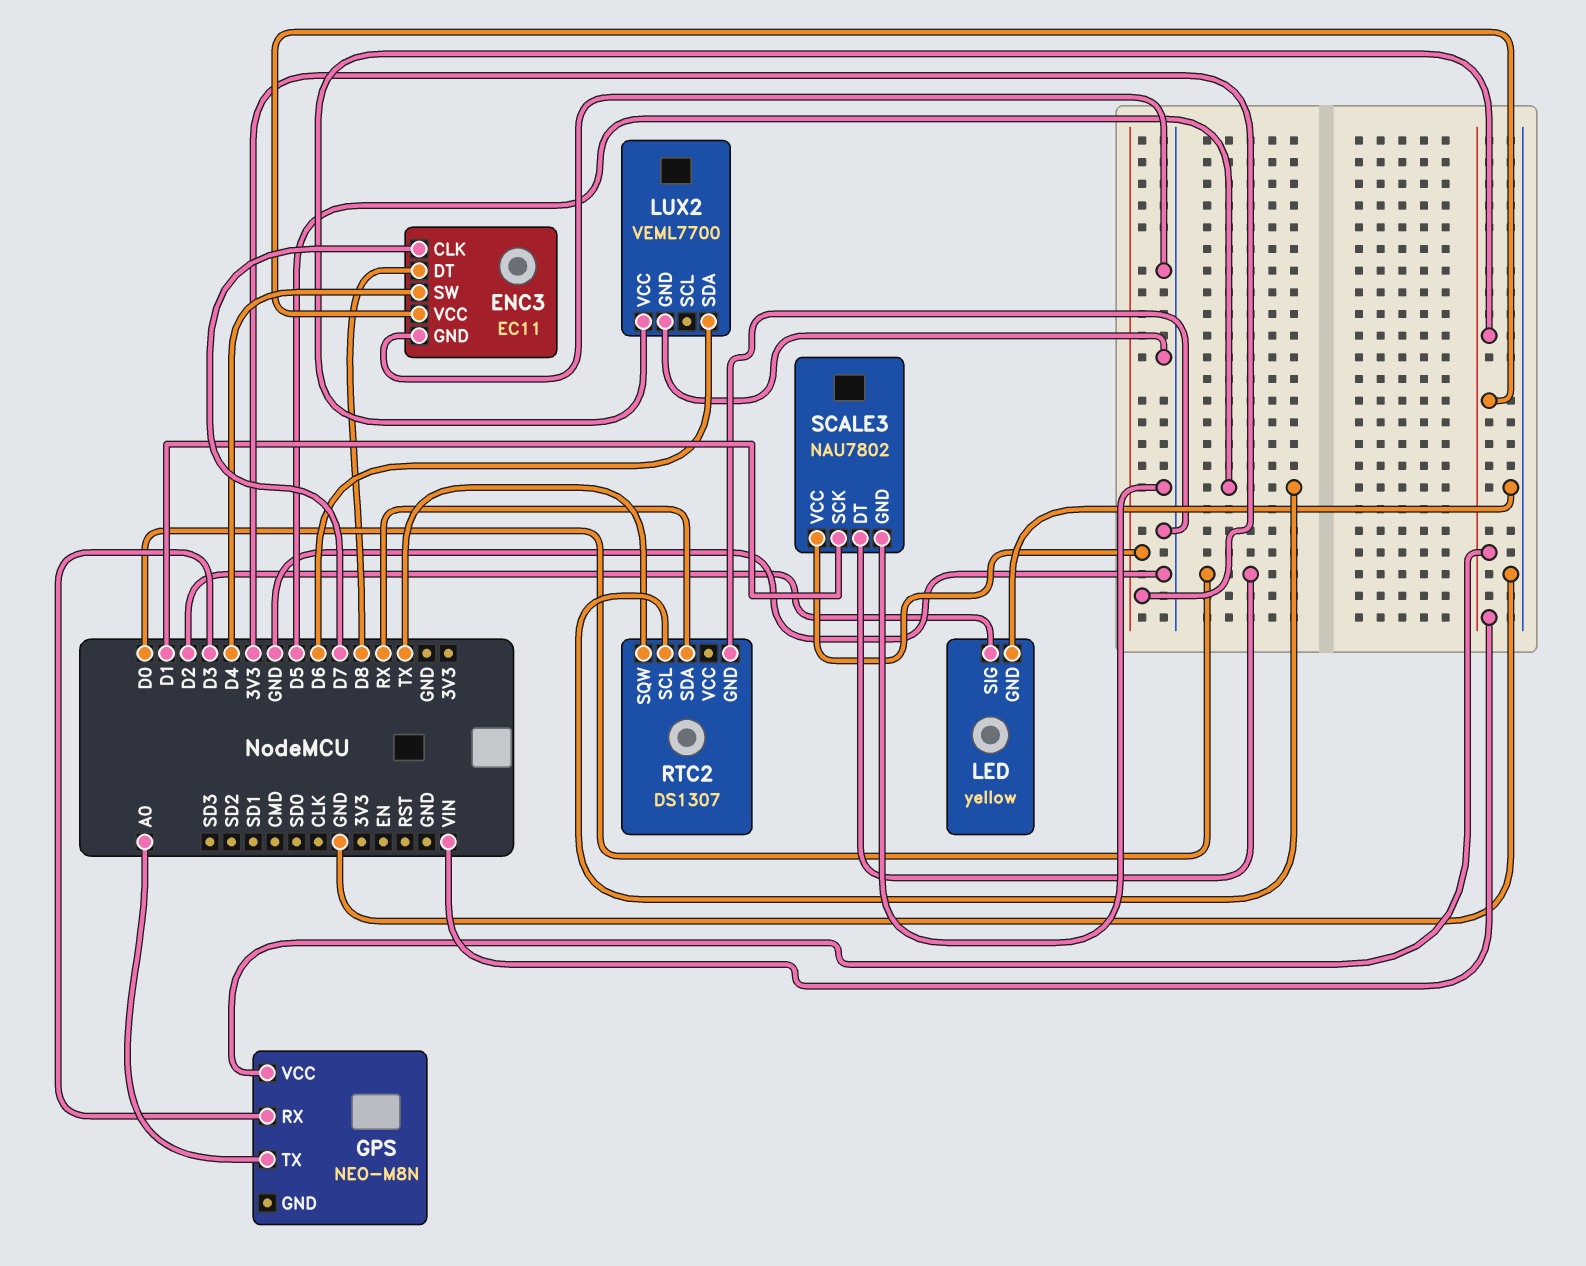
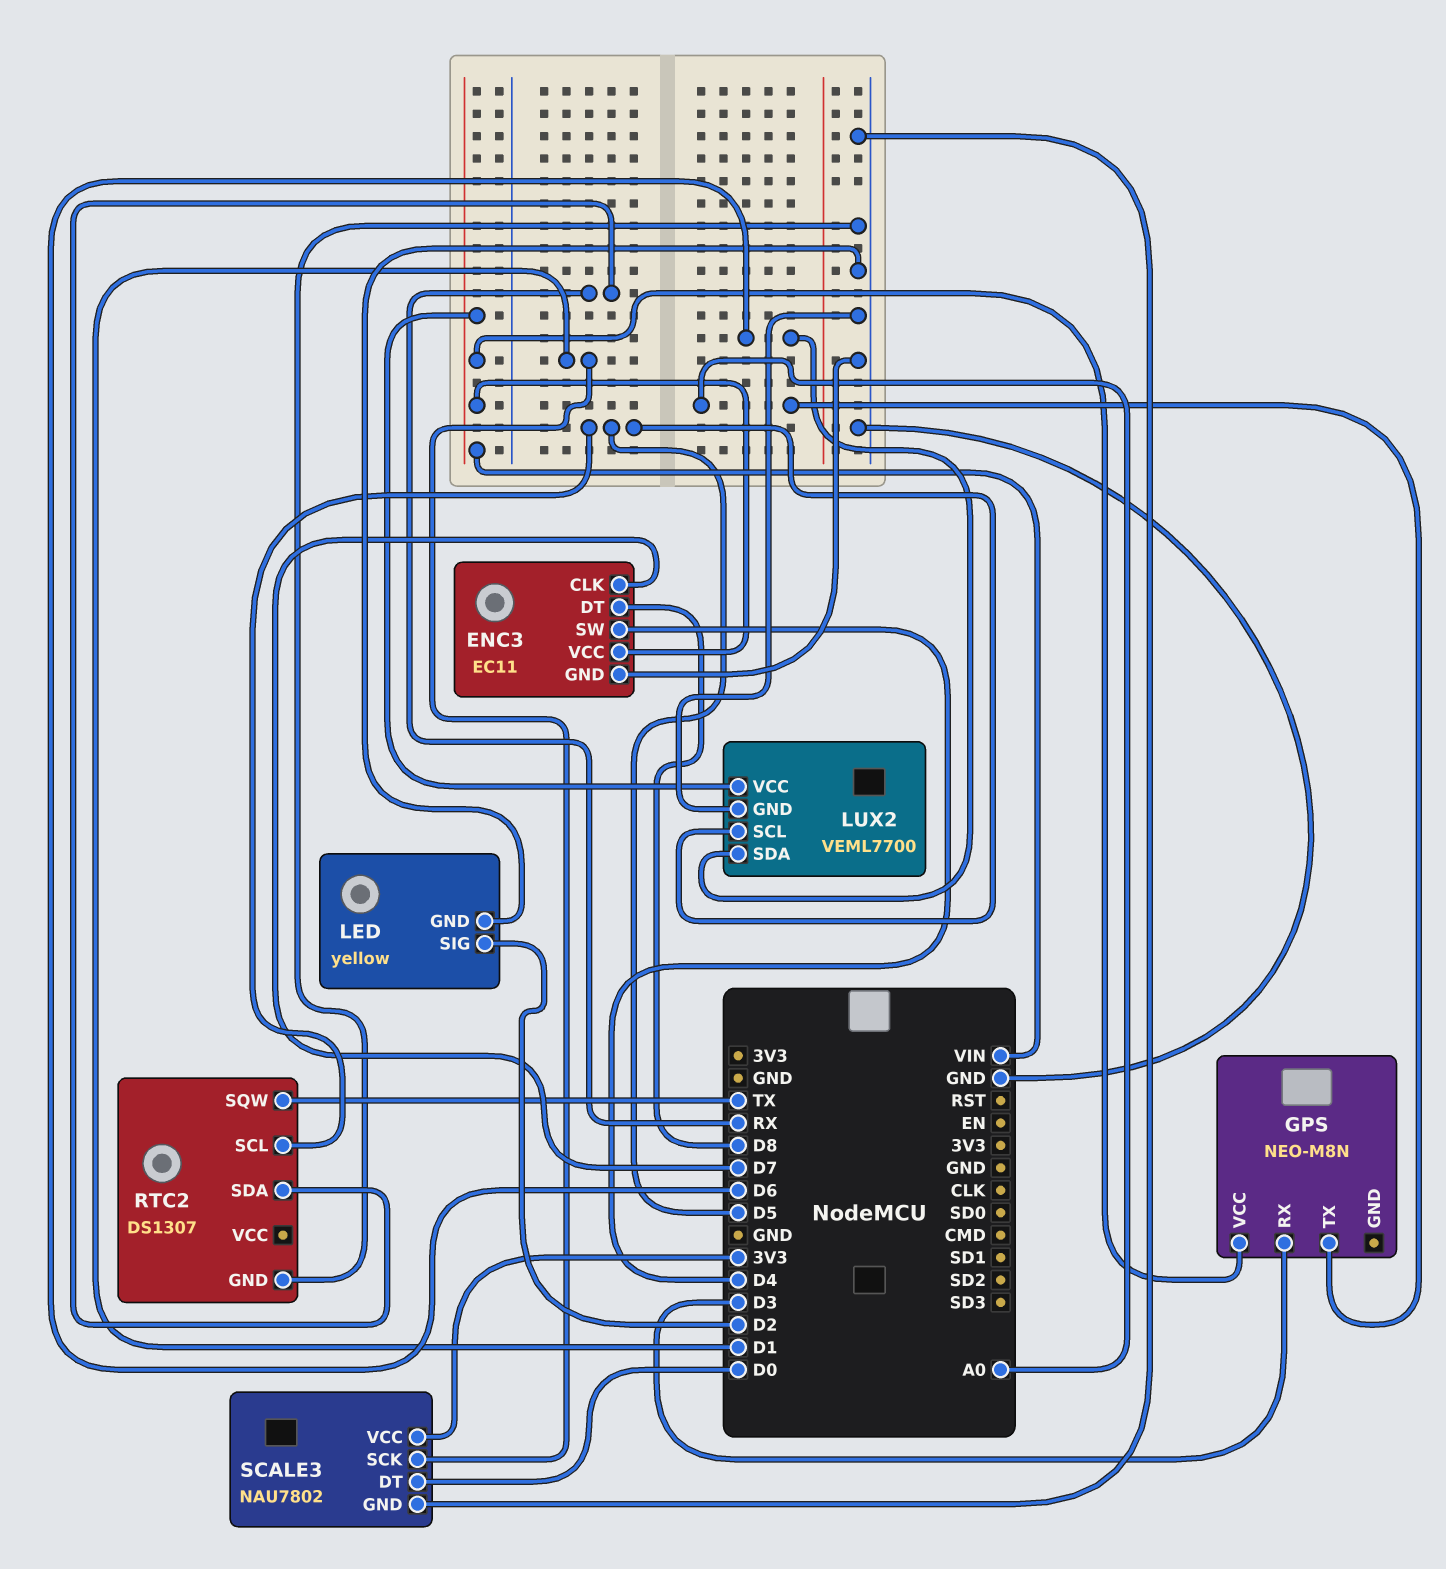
LUX2 pin SCL: none -> D5

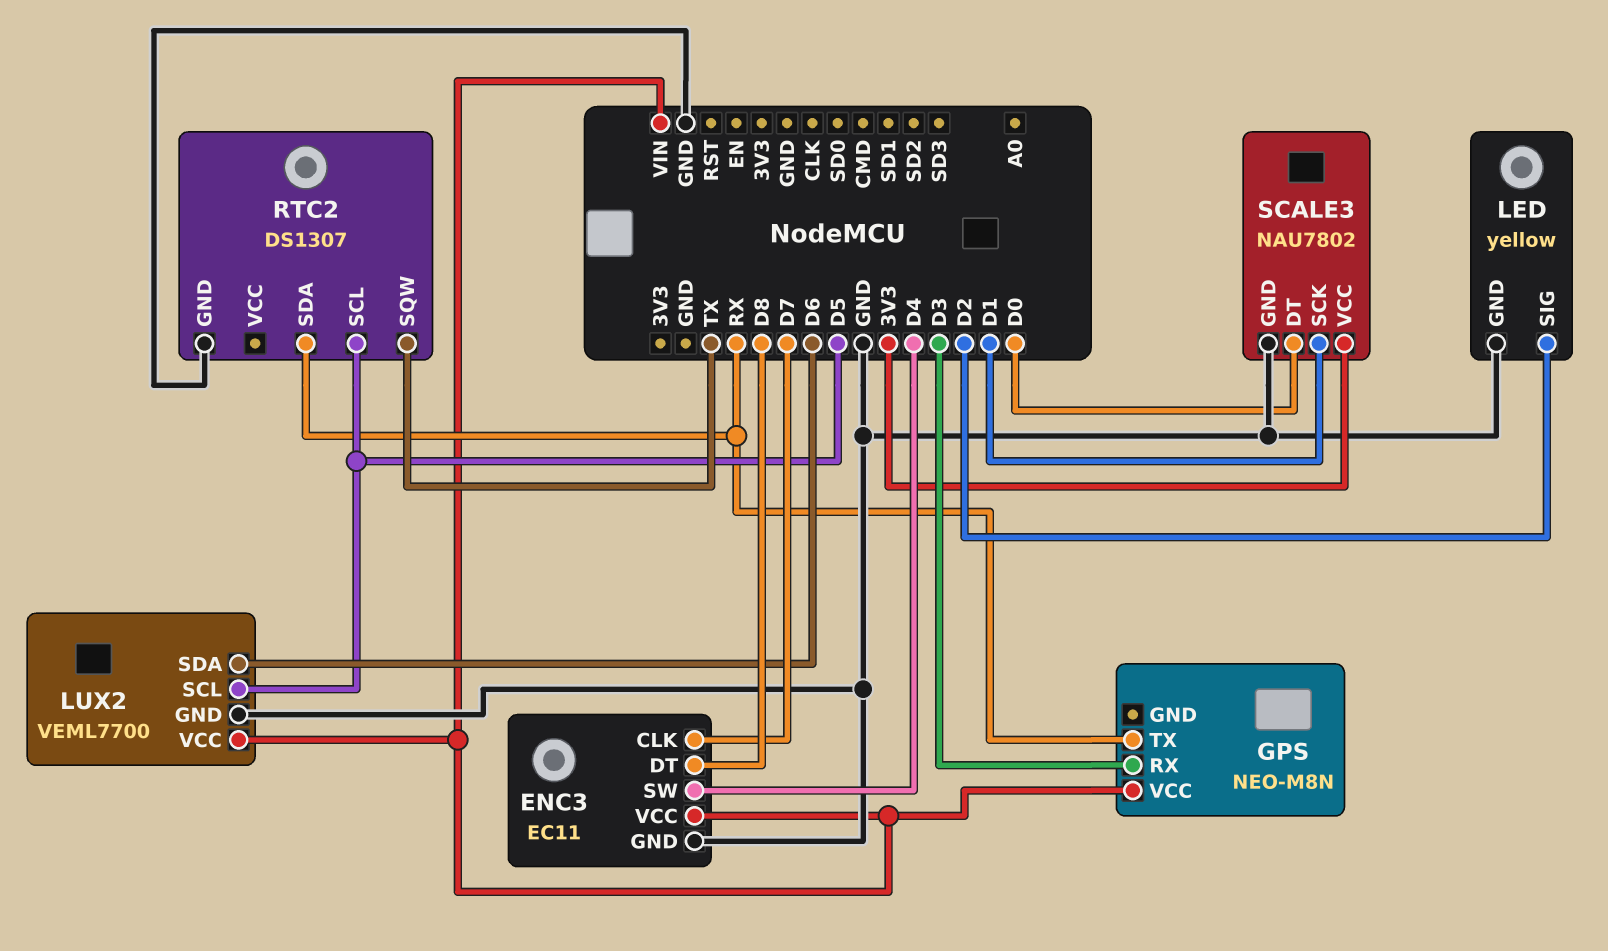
GPS pin TX: A0 -> RX

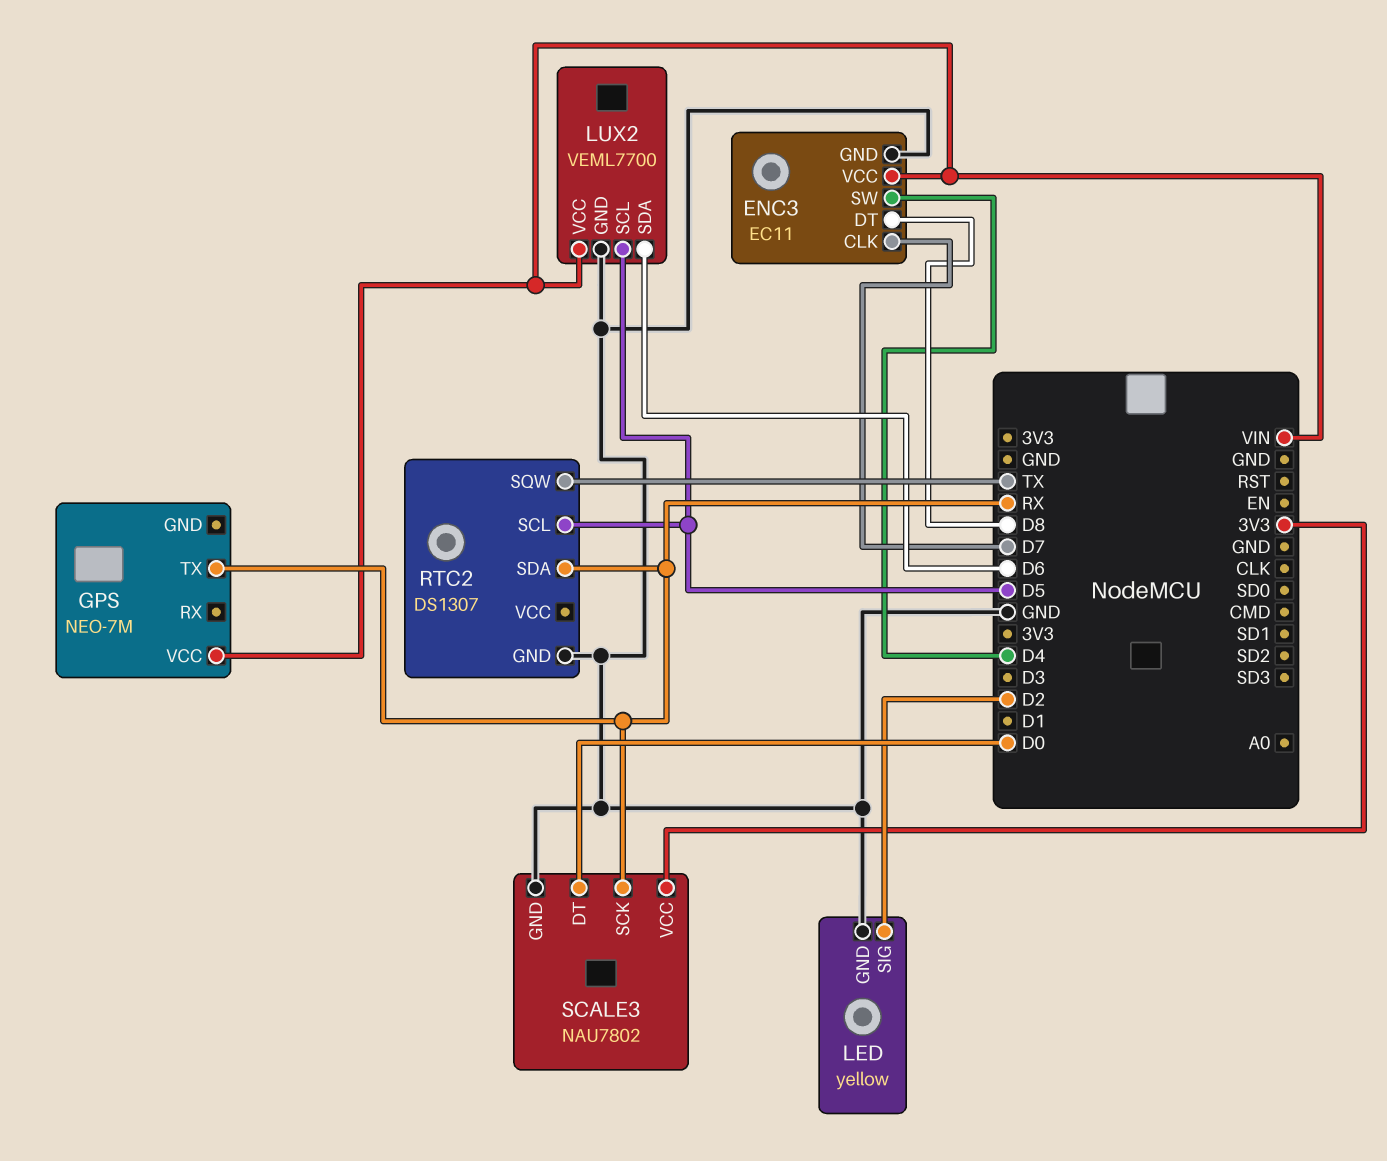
GPS: NEO-M8N -> NEO-7M
GPS pin RX: D3 -> none
SCALE3 pin SCK: D1 -> RX

